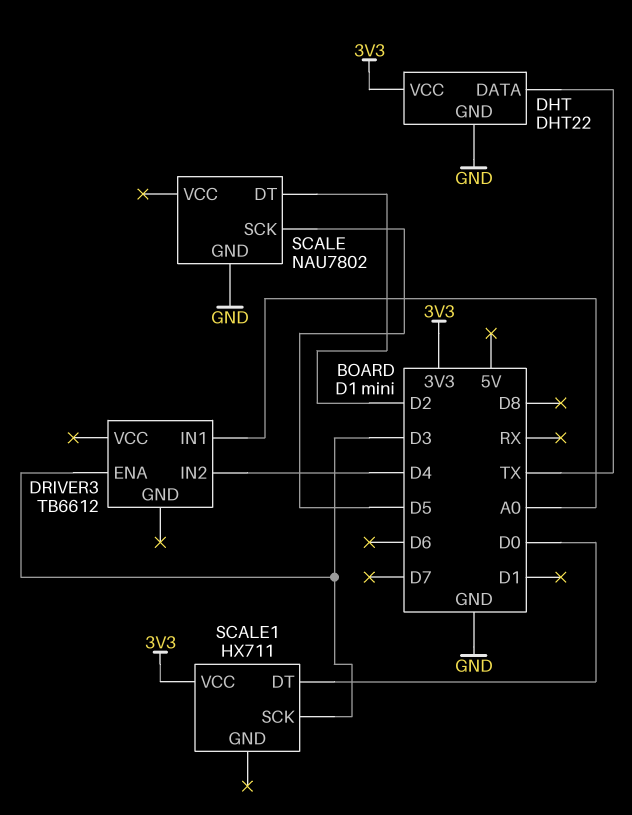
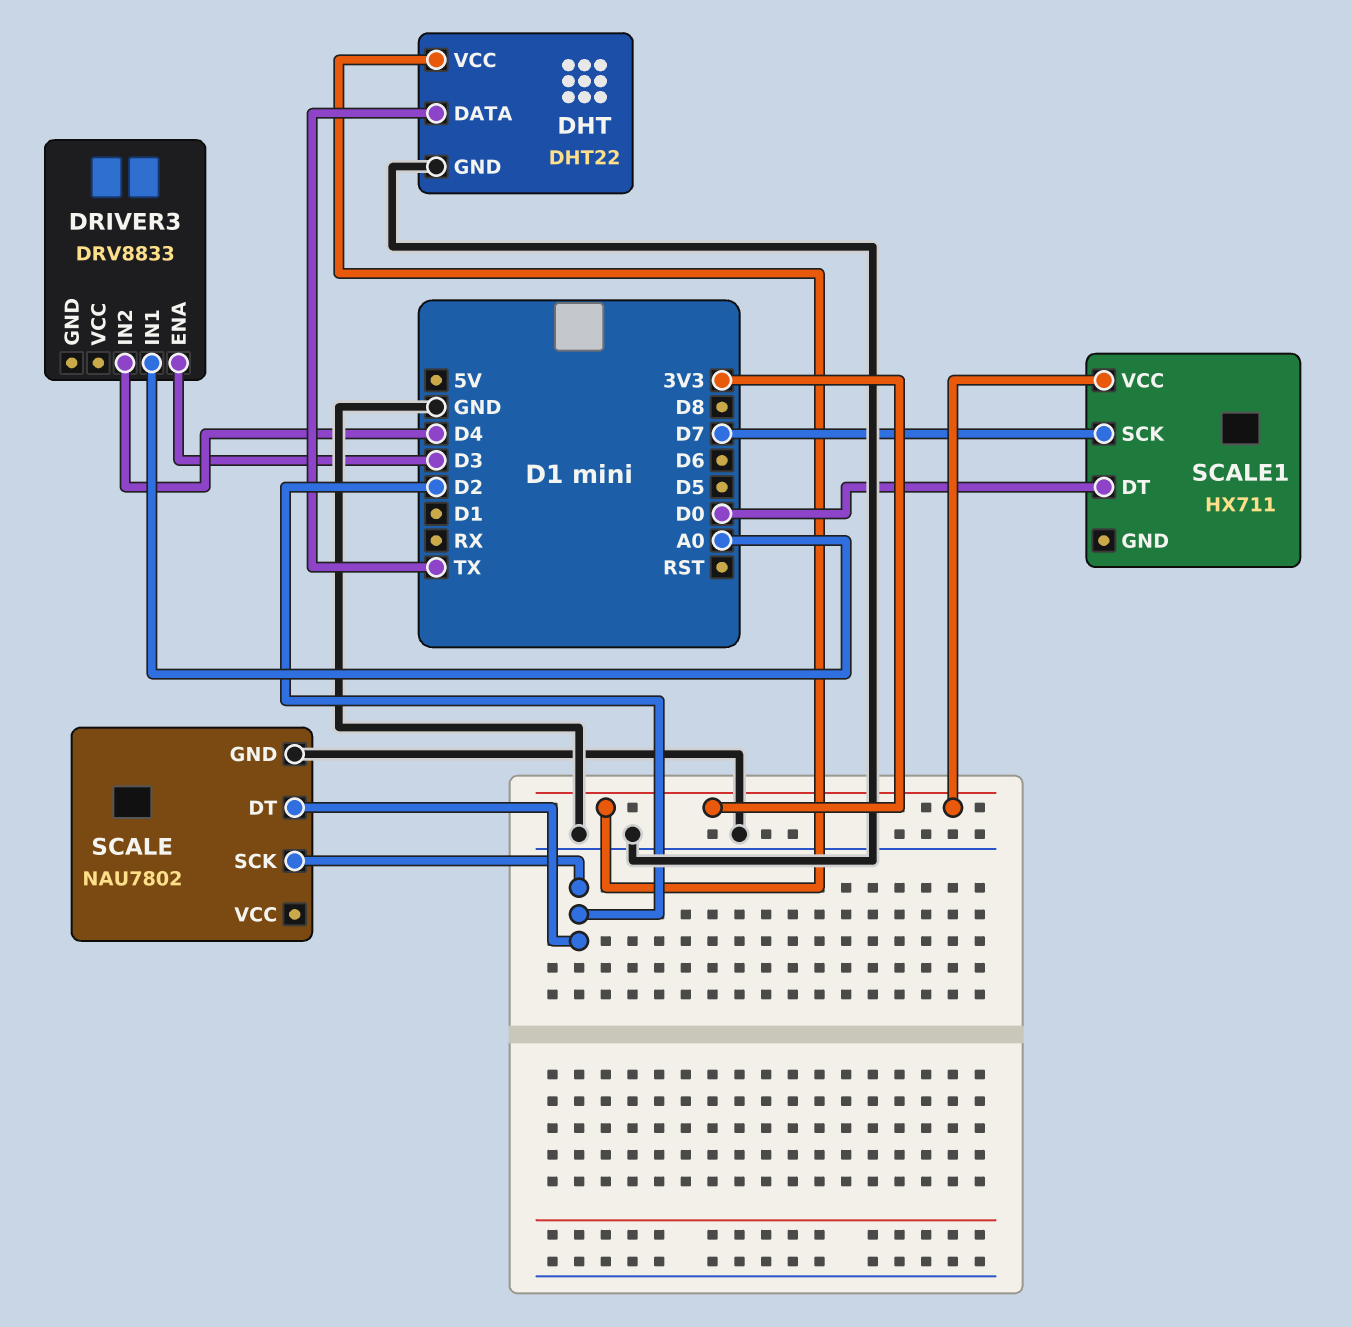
DRIVER3: TB6612 -> DRV8833
SCALE pin SCK: D5 -> D2
SCALE1 pin SCK: D3 -> D7

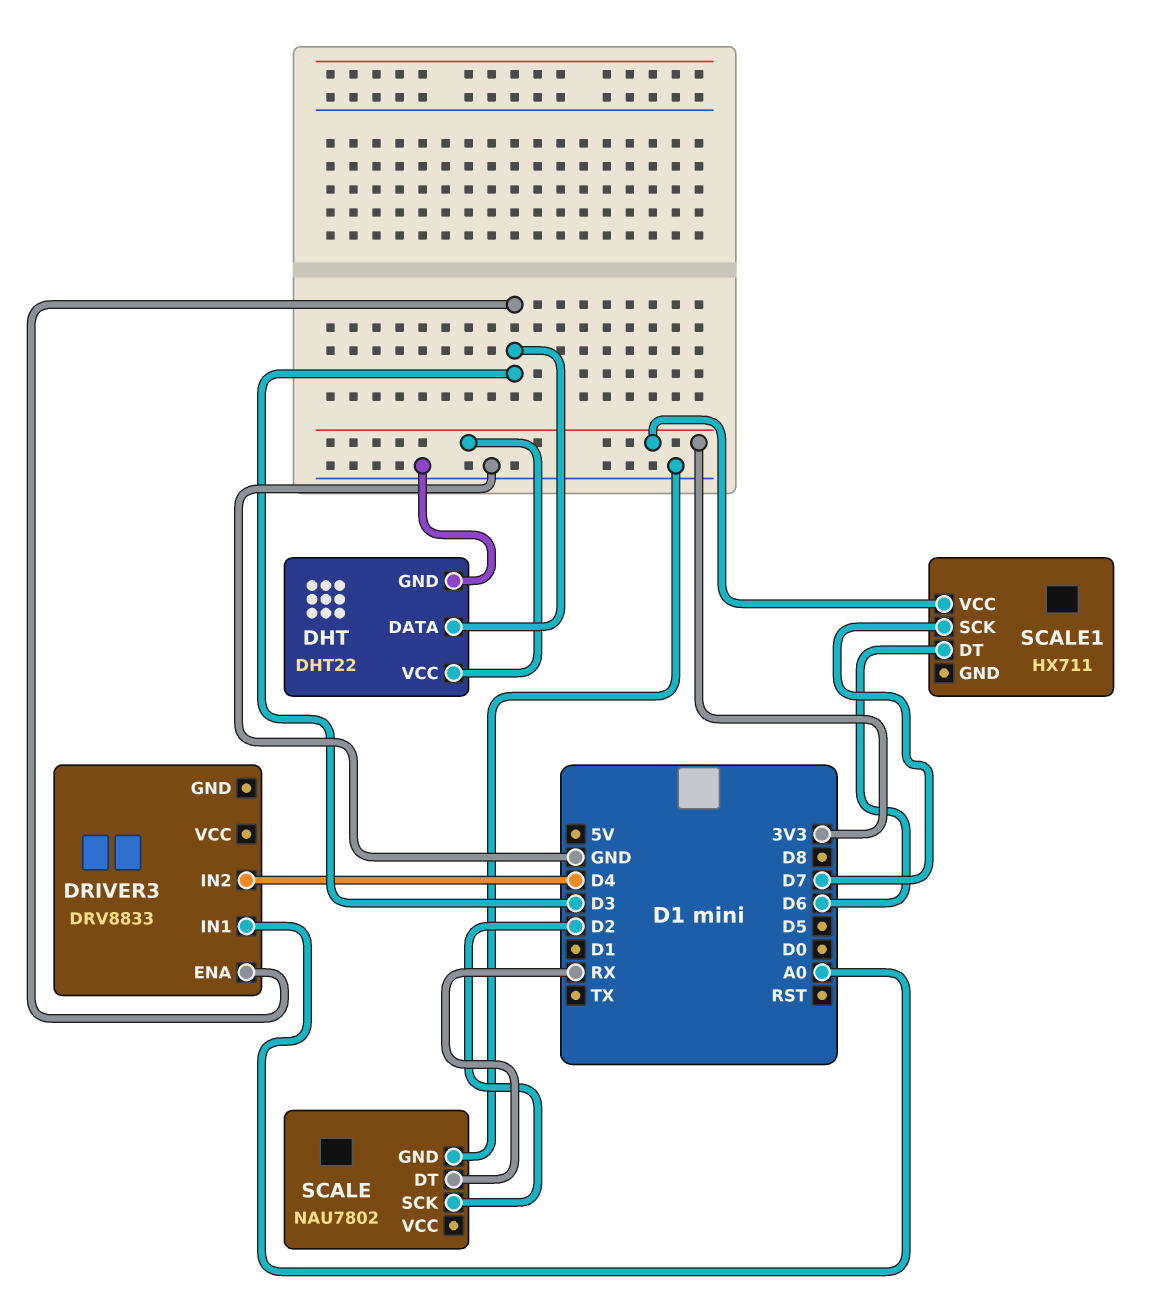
DHT pin DATA: TX -> D3
SCALE pin DT: D2 -> RX
SCALE1 pin DT: D0 -> D6

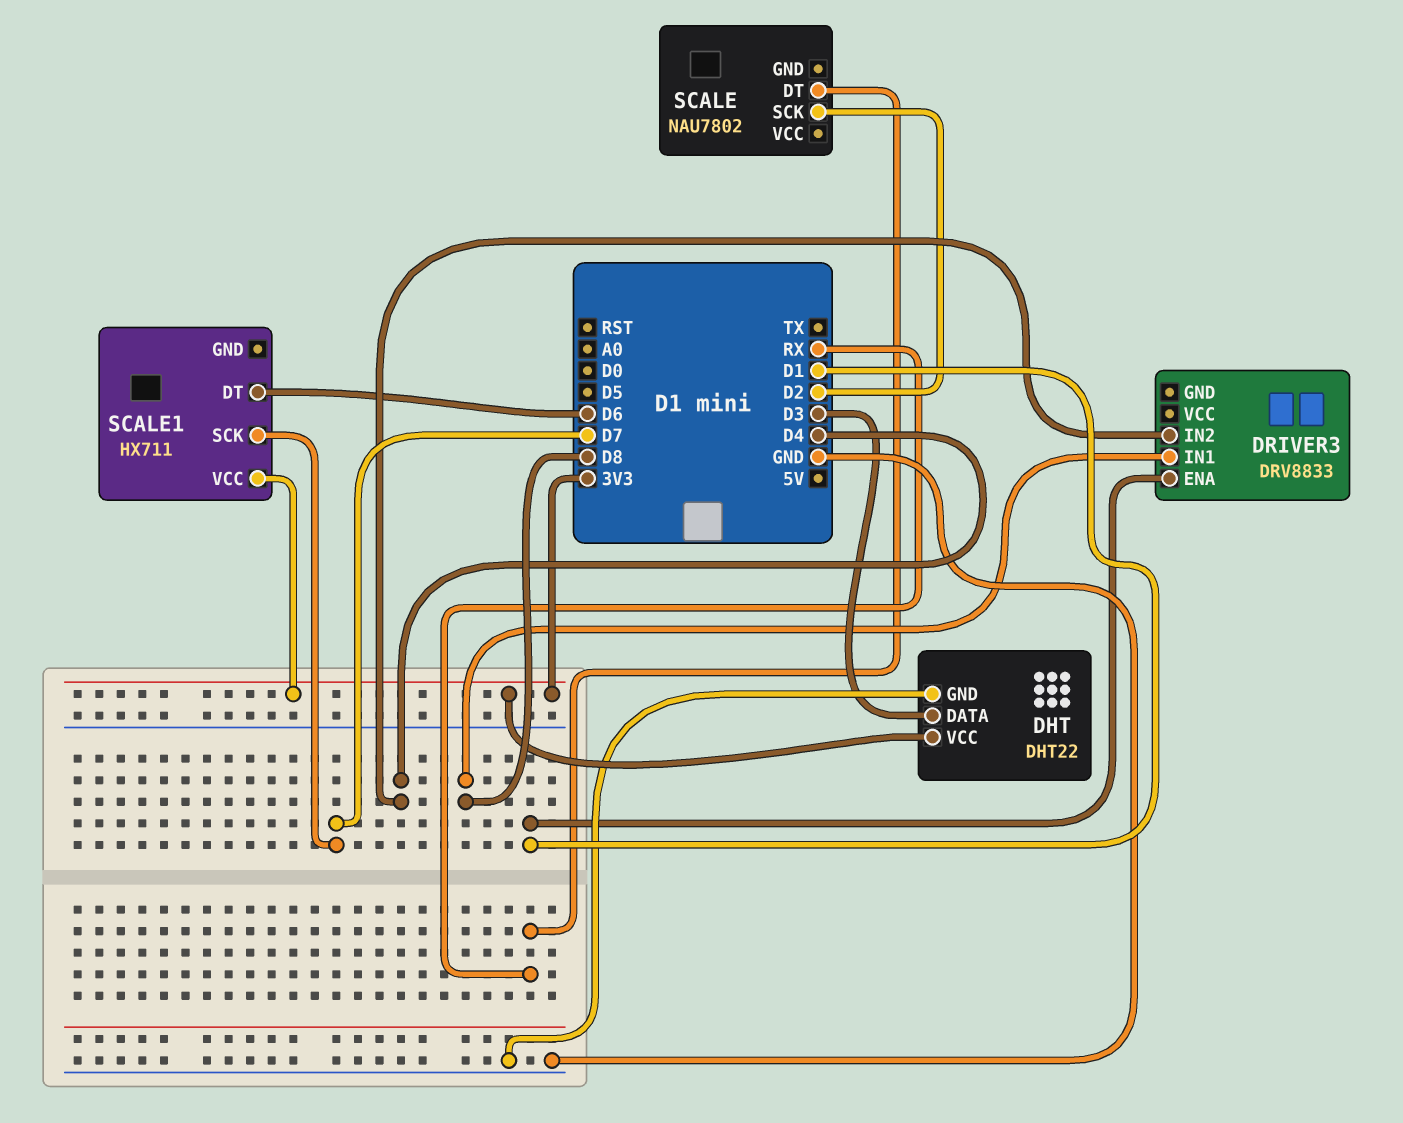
DRIVER3 pin ENA: D3 -> D1
DRIVER3 pin IN1: A0 -> D8
SCALE pin GND: GND -> none

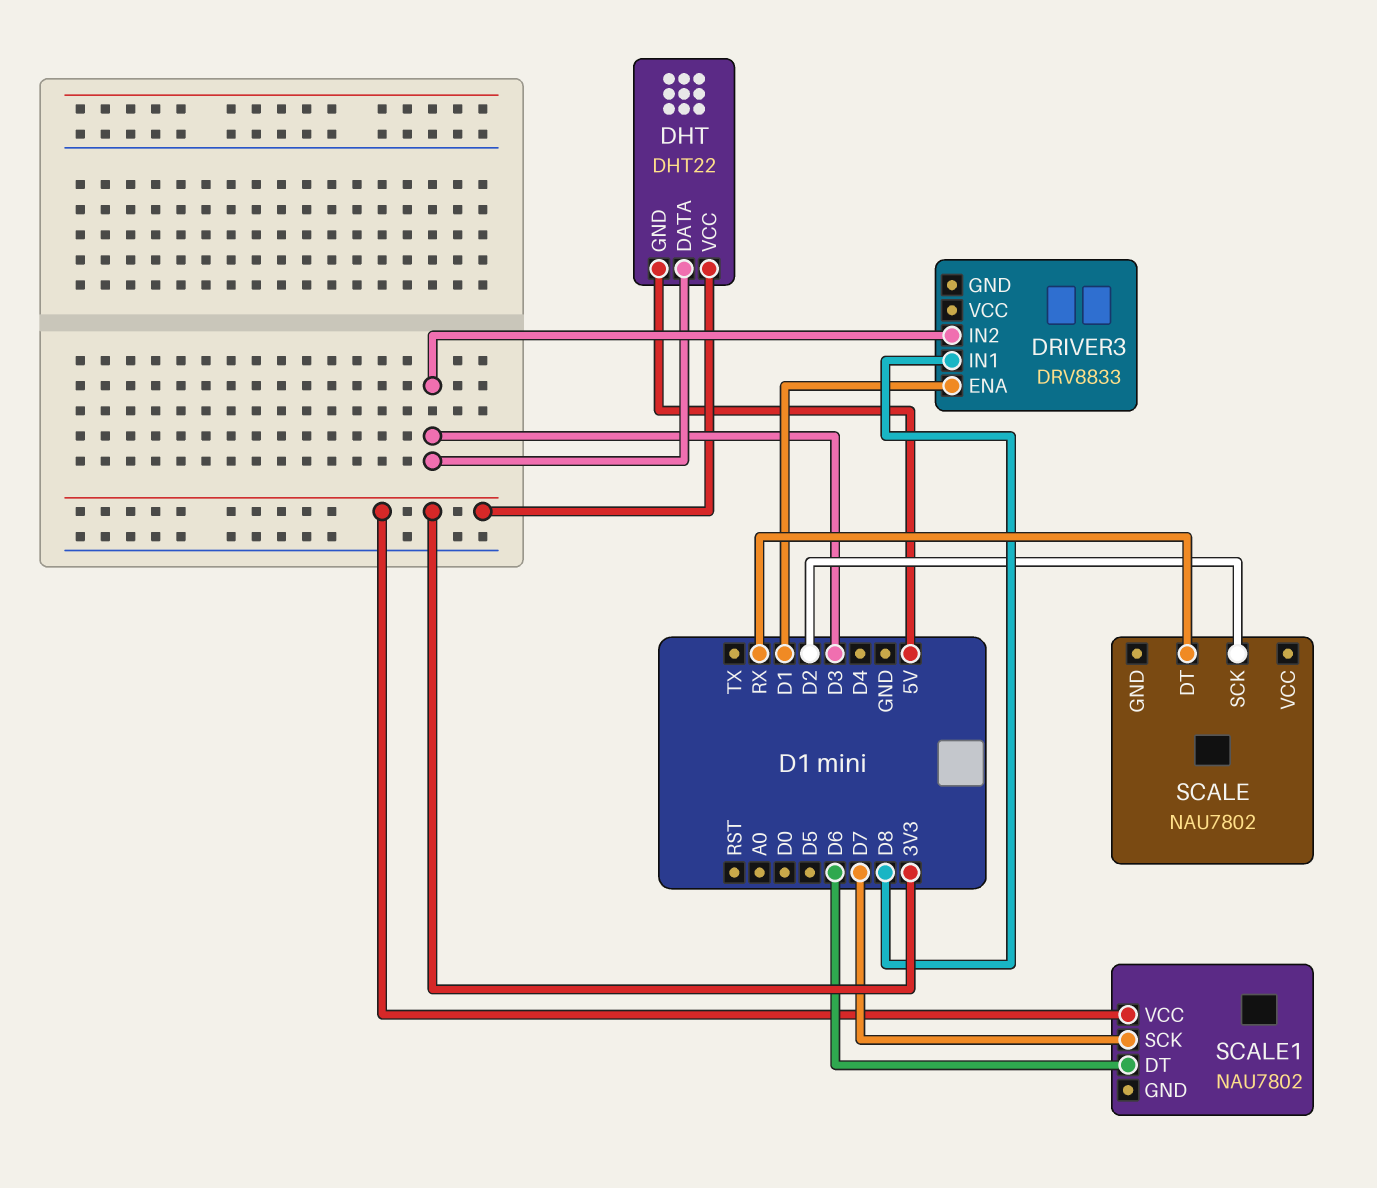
DHT pin GND: GND -> 5V
DRIVER3 pin IN2: D4 -> D3
SCALE1: HX711 -> NAU7802

